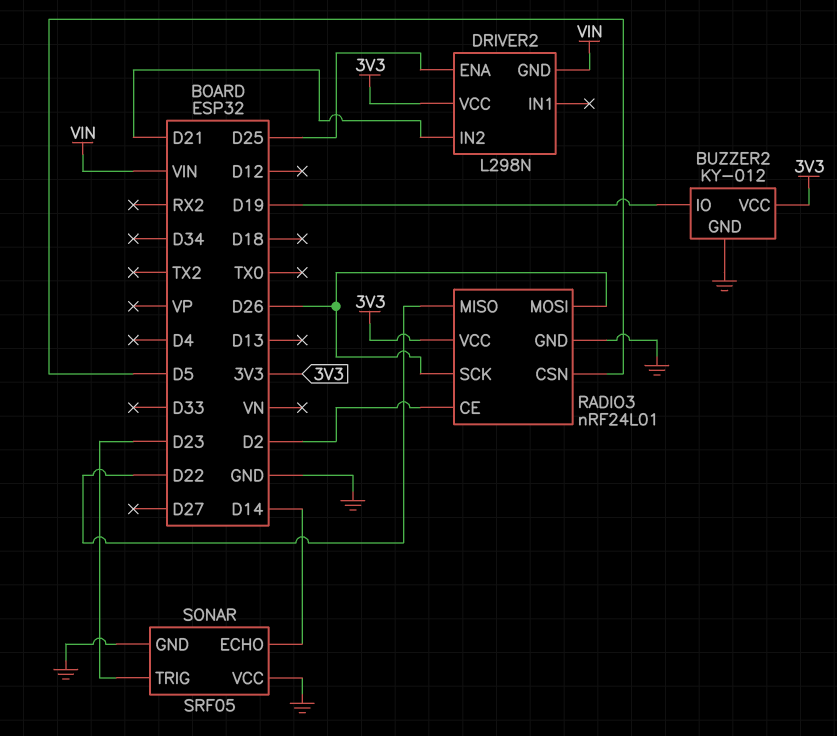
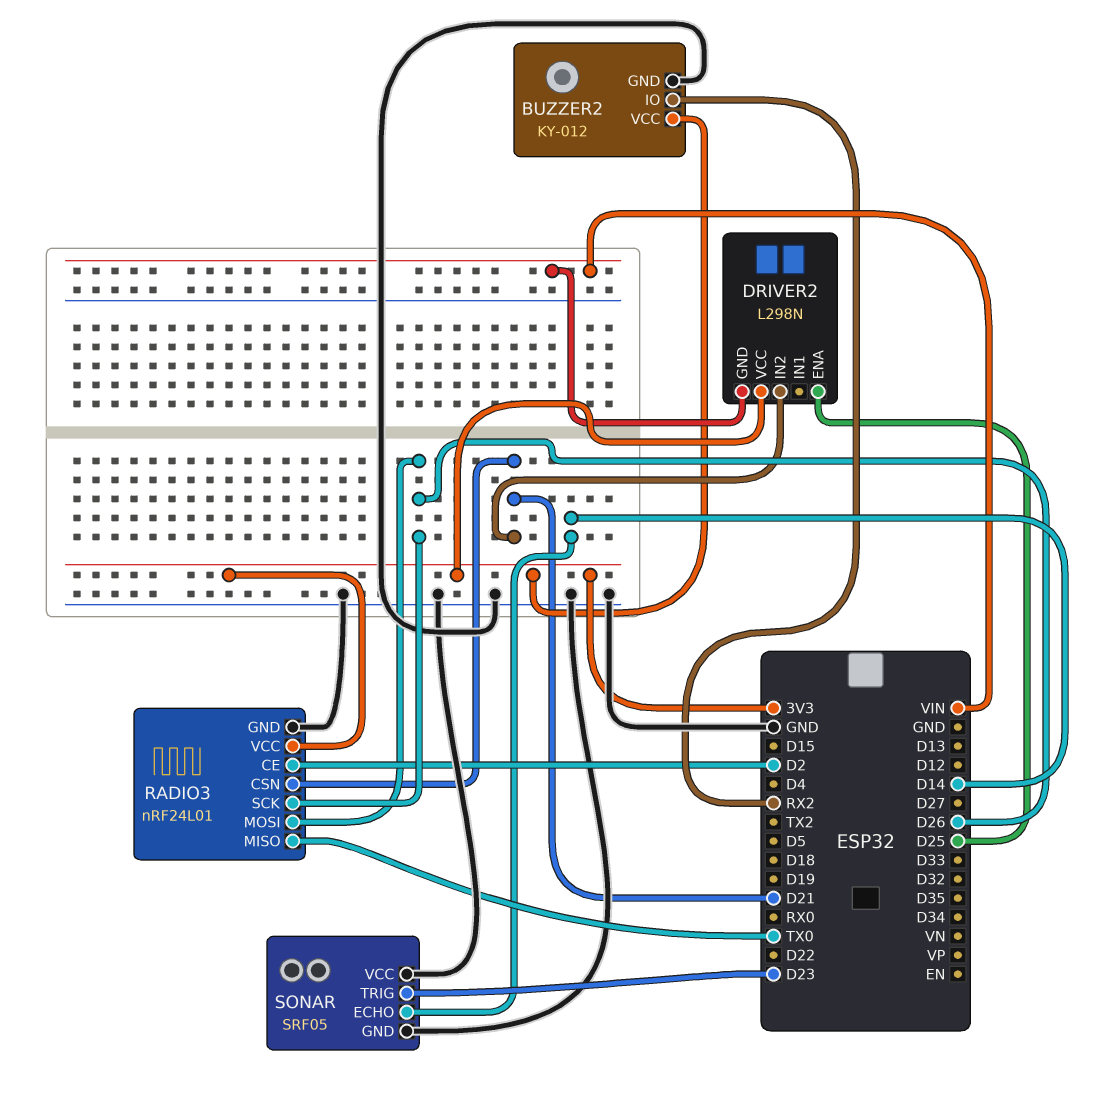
BUZZER2 pin IO: D19 -> RX2
RADIO3 pin CSN: D5 -> D21
RADIO3 pin MISO: D22 -> TX0

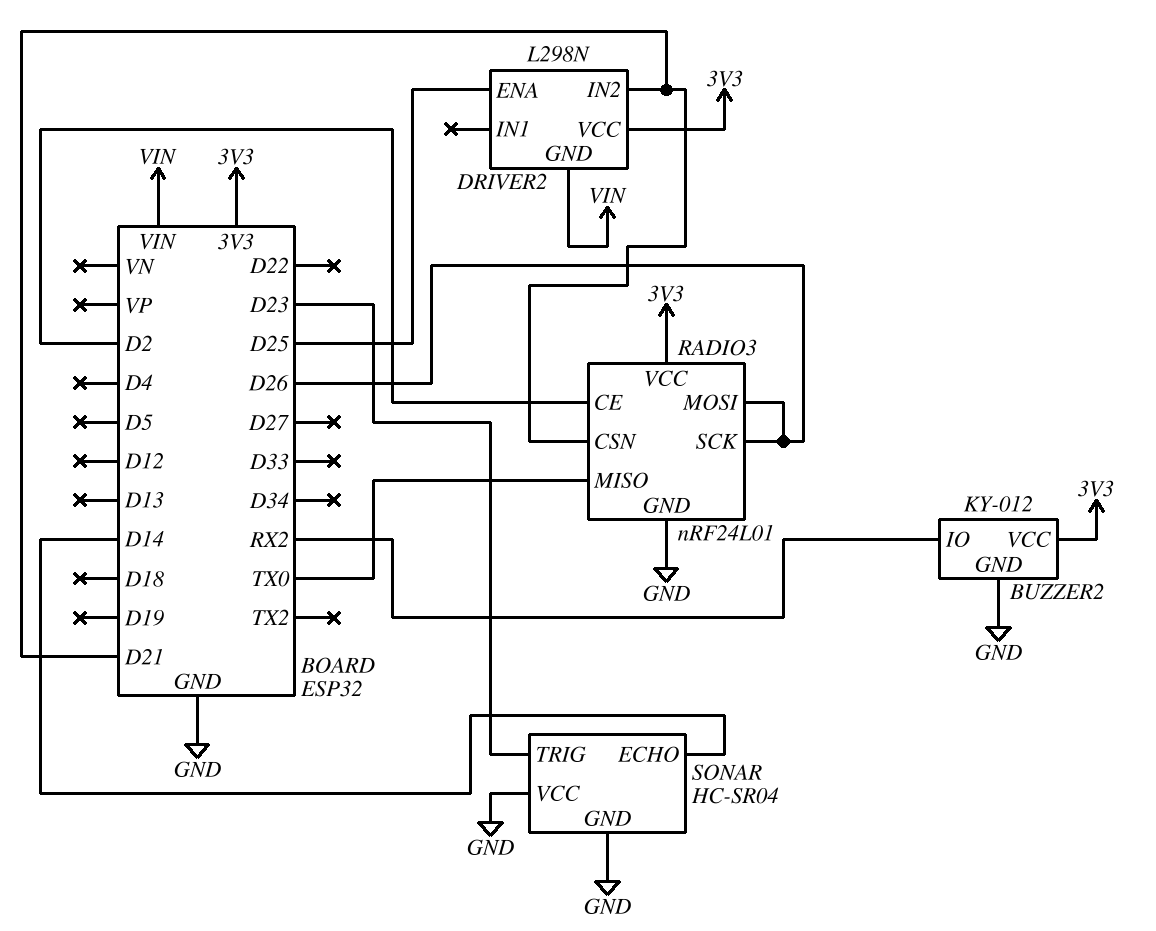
SONAR: SRF05 -> HC-SR04

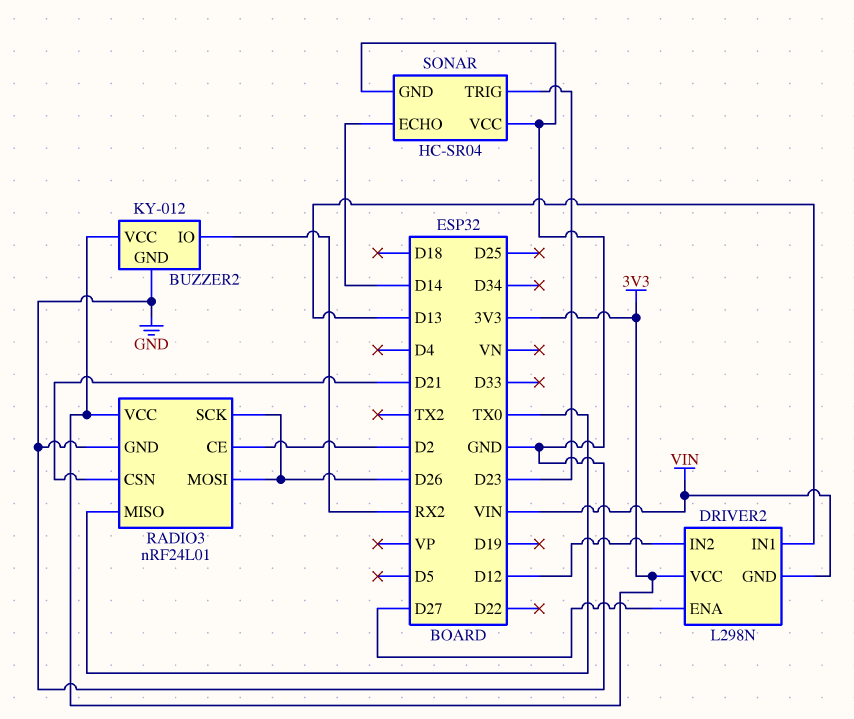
DRIVER2 pin ENA: D25 -> D27
DRIVER2 pin IN1: none -> D13
DRIVER2 pin IN2: D21 -> D12

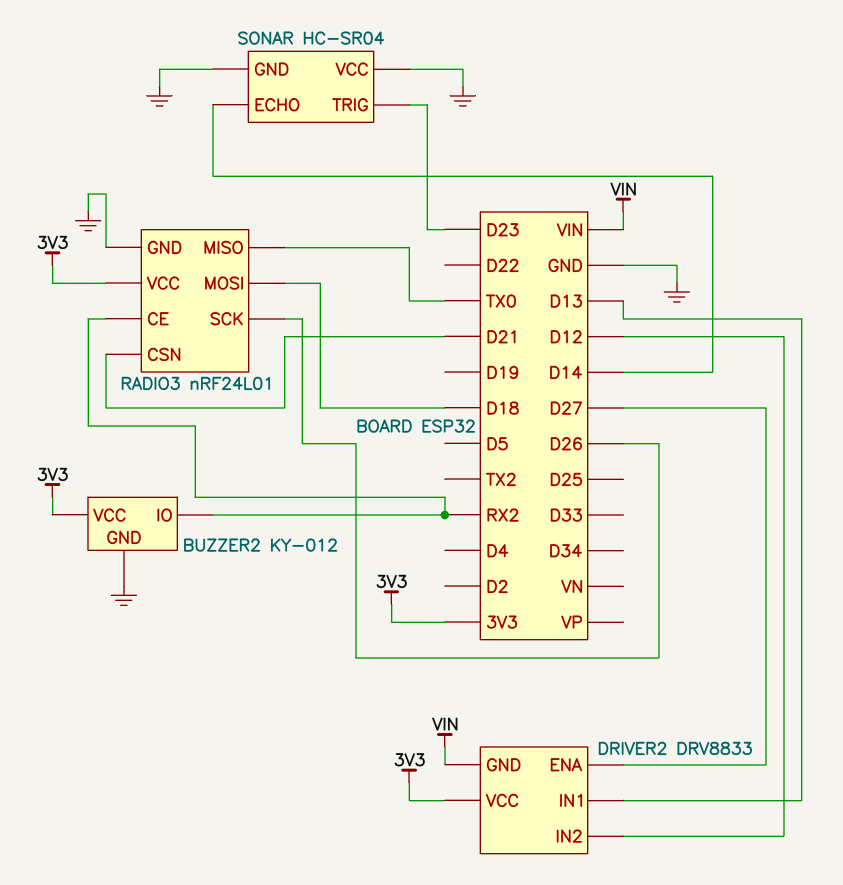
DRIVER2: L298N -> DRV8833
RADIO3 pin CE: D2 -> RX2
RADIO3 pin MOSI: D26 -> D18

